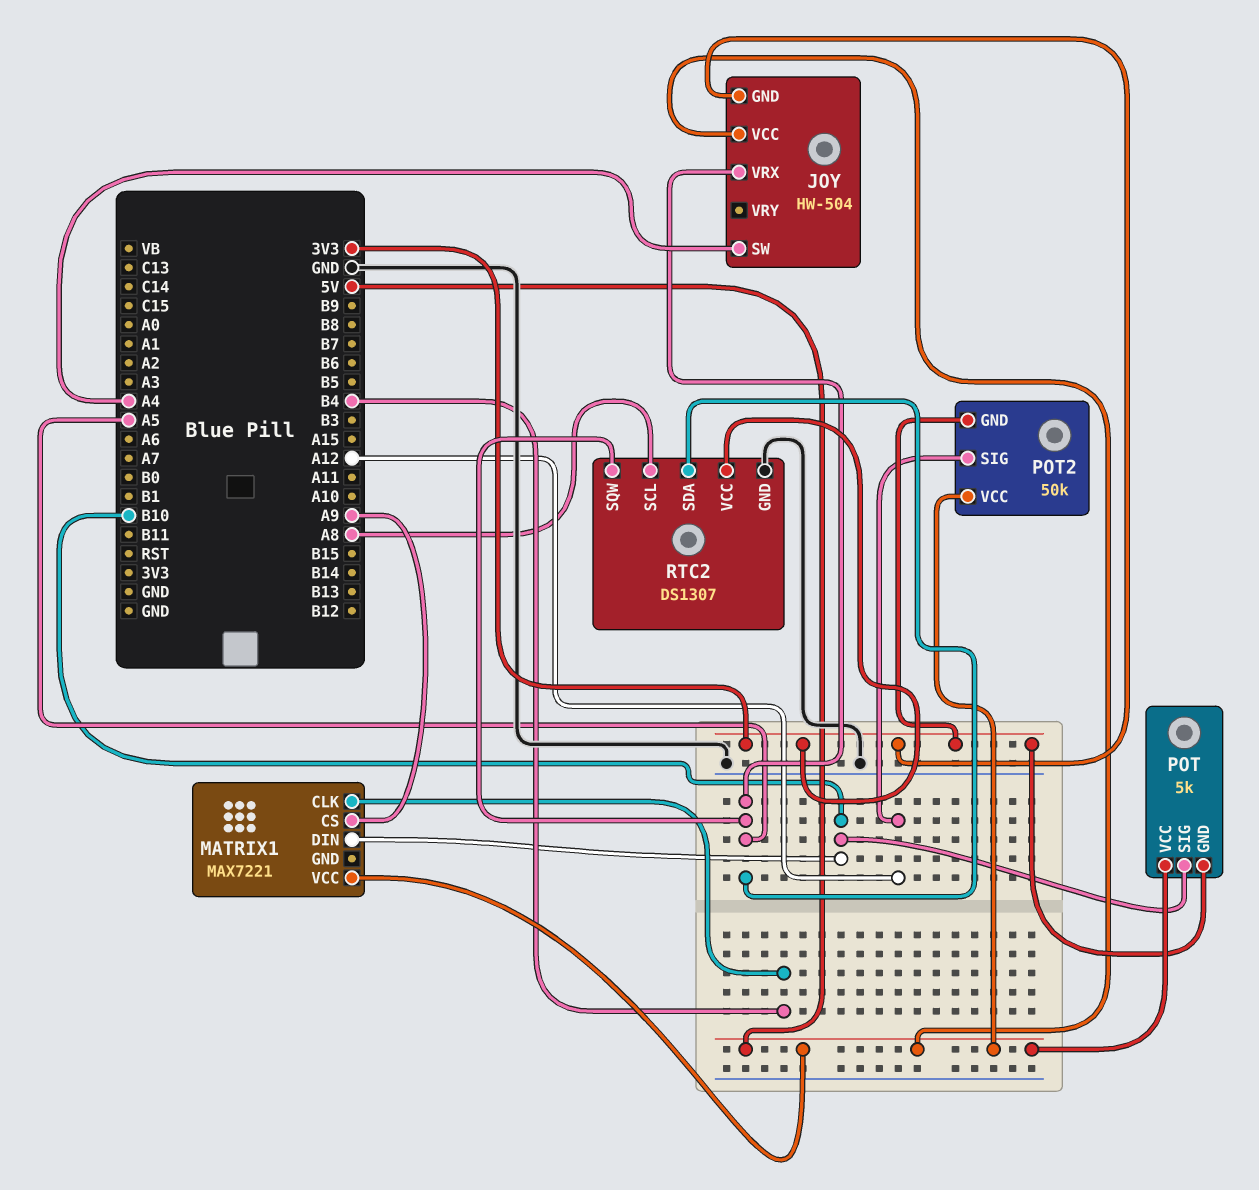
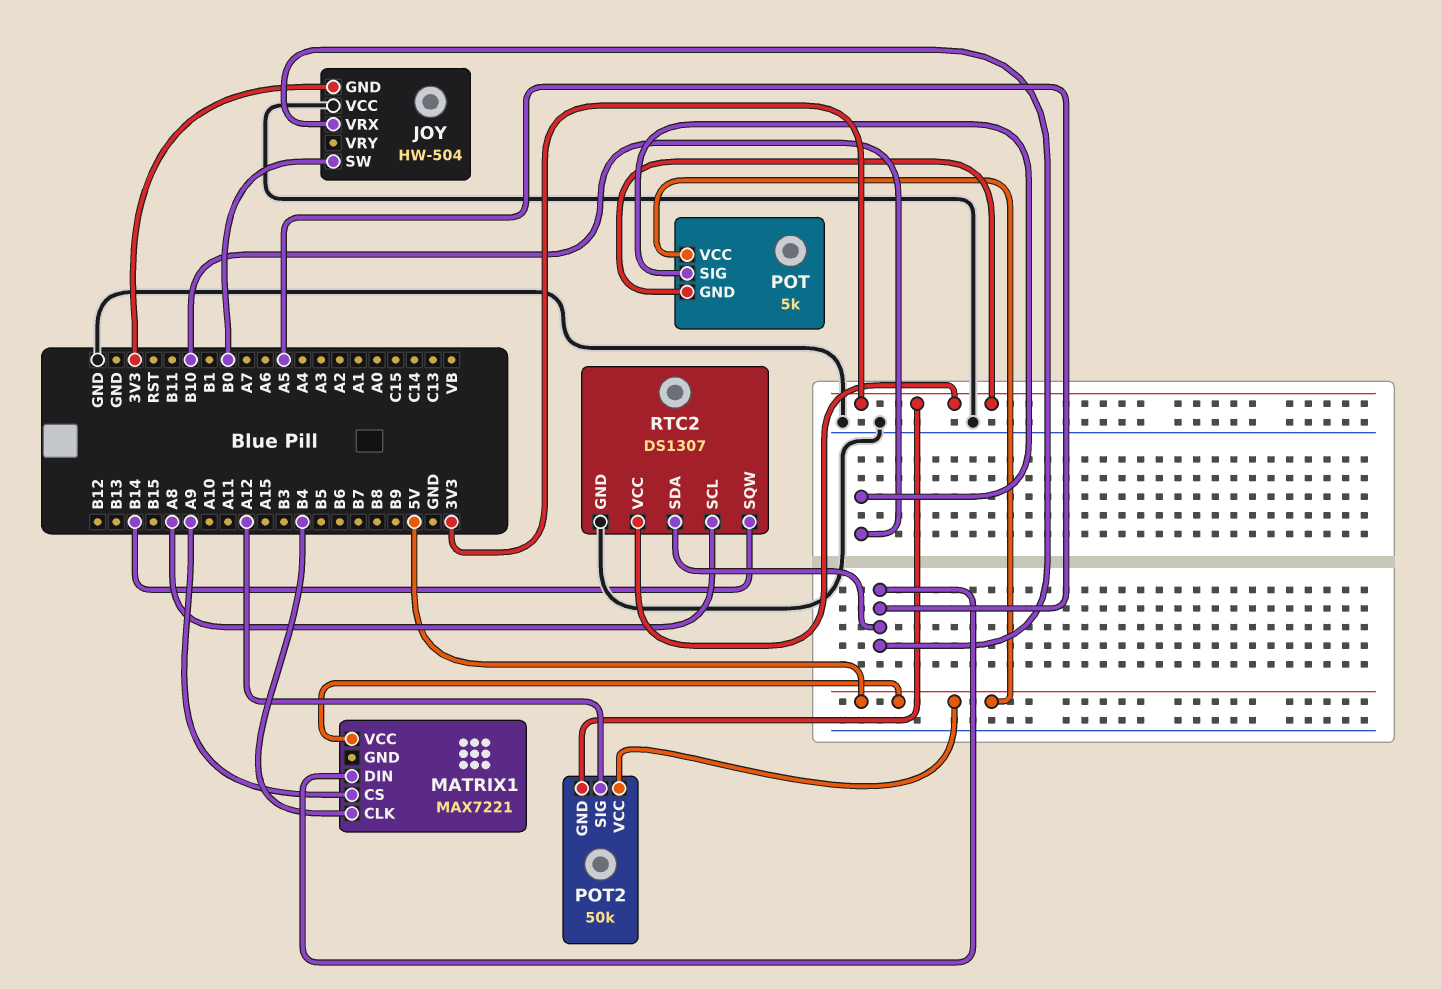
JOY pin SW: A4 -> B0
JOY pin VCC: 5V -> GND
MATRIX1 pin DIN: B10 -> A5
RTC2 pin SQW: A5 -> B14

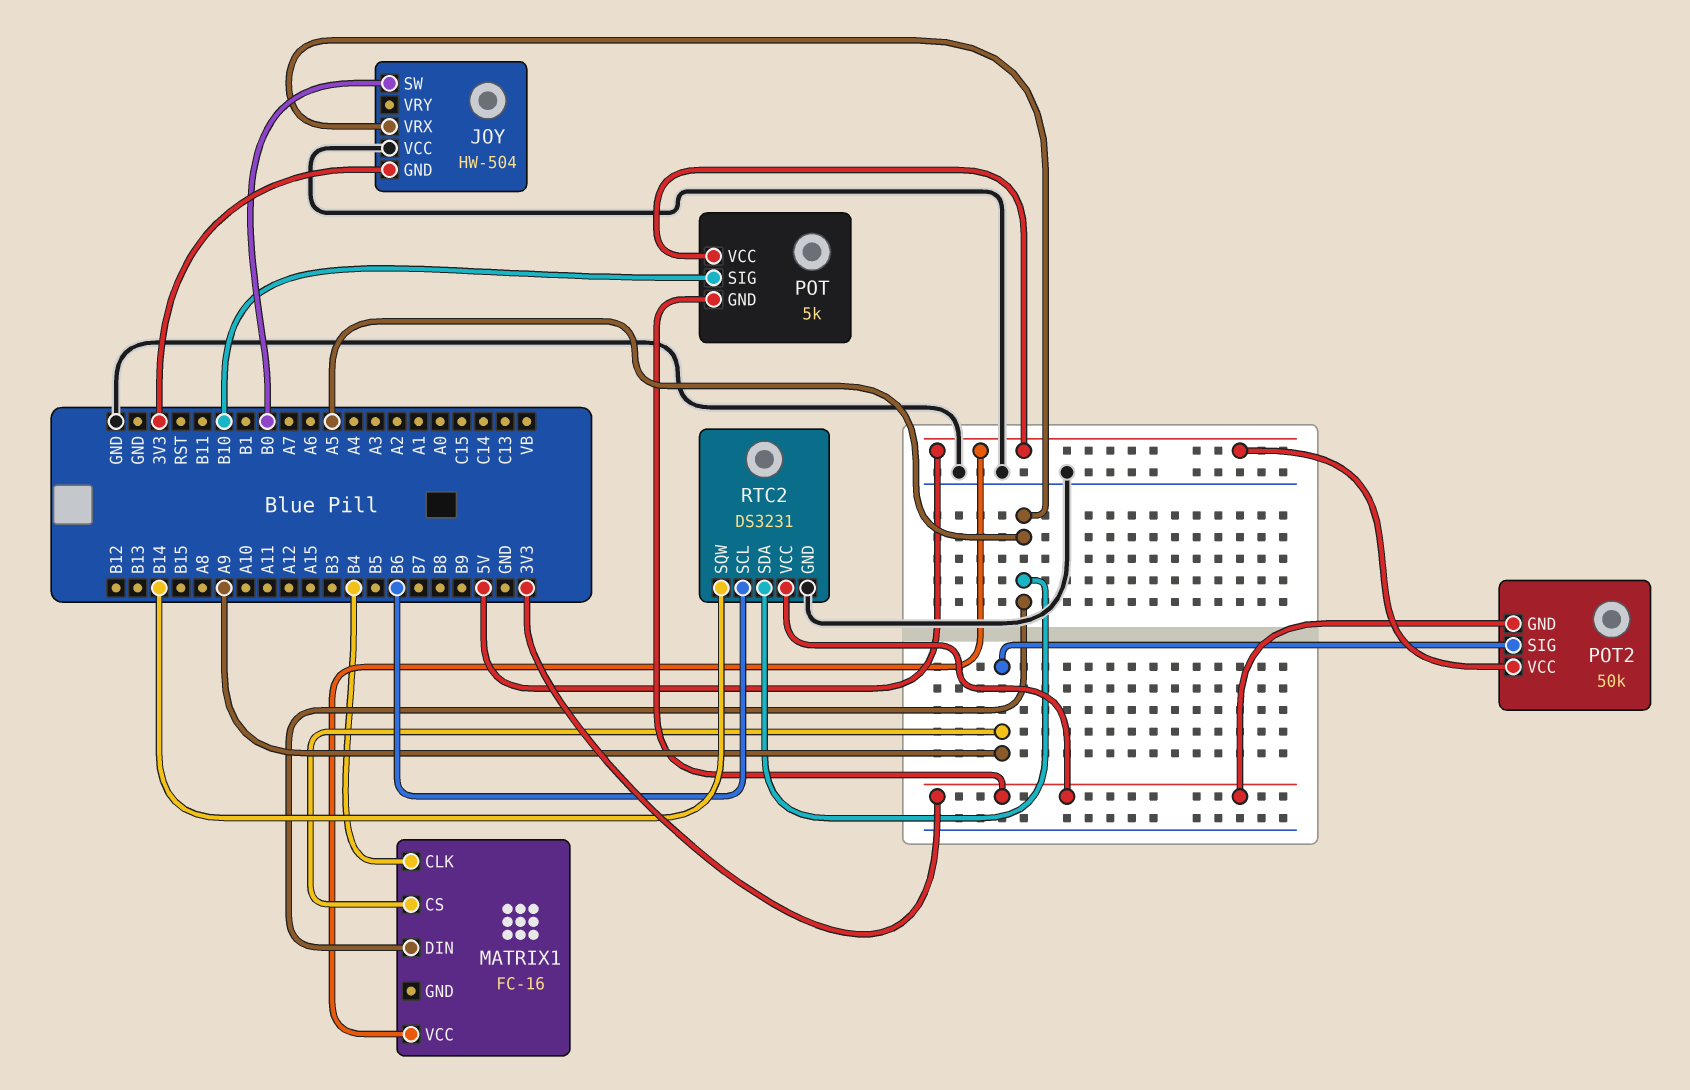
MATRIX1: MAX7221 -> FC-16
POT2 pin SIG: A12 -> A9
RTC2: DS1307 -> DS3231
RTC2 pin SCL: A8 -> B6

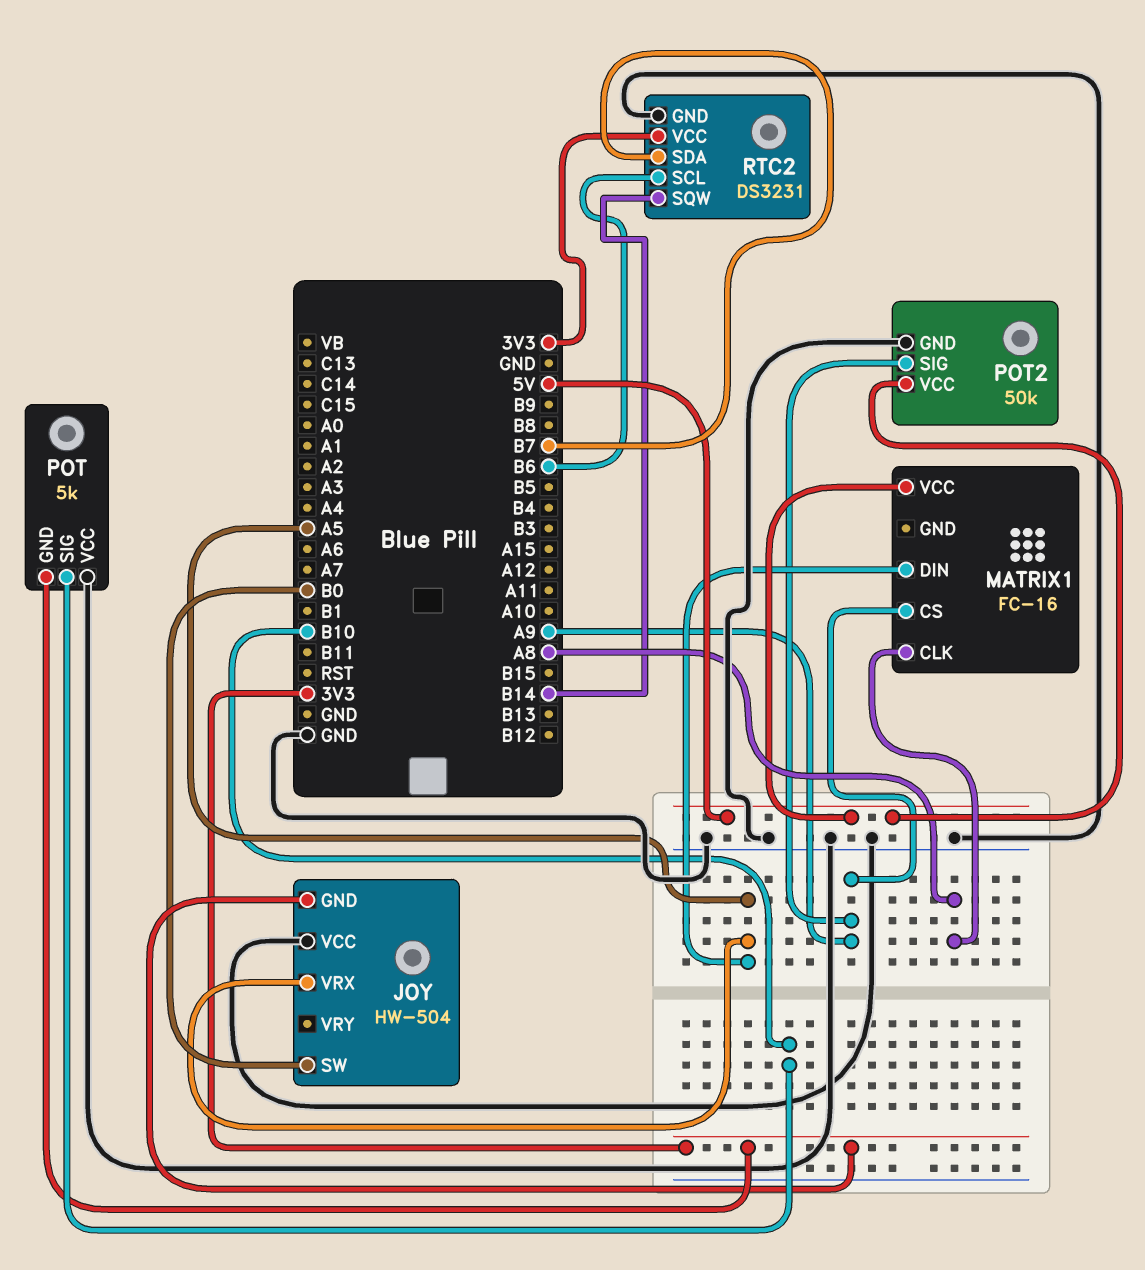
MATRIX1 pin CLK: B4 -> A8
POT pin VCC: 5V -> GND
POT2 pin GND: 3V3 -> GND
RTC2 pin SDA: A5 -> B7

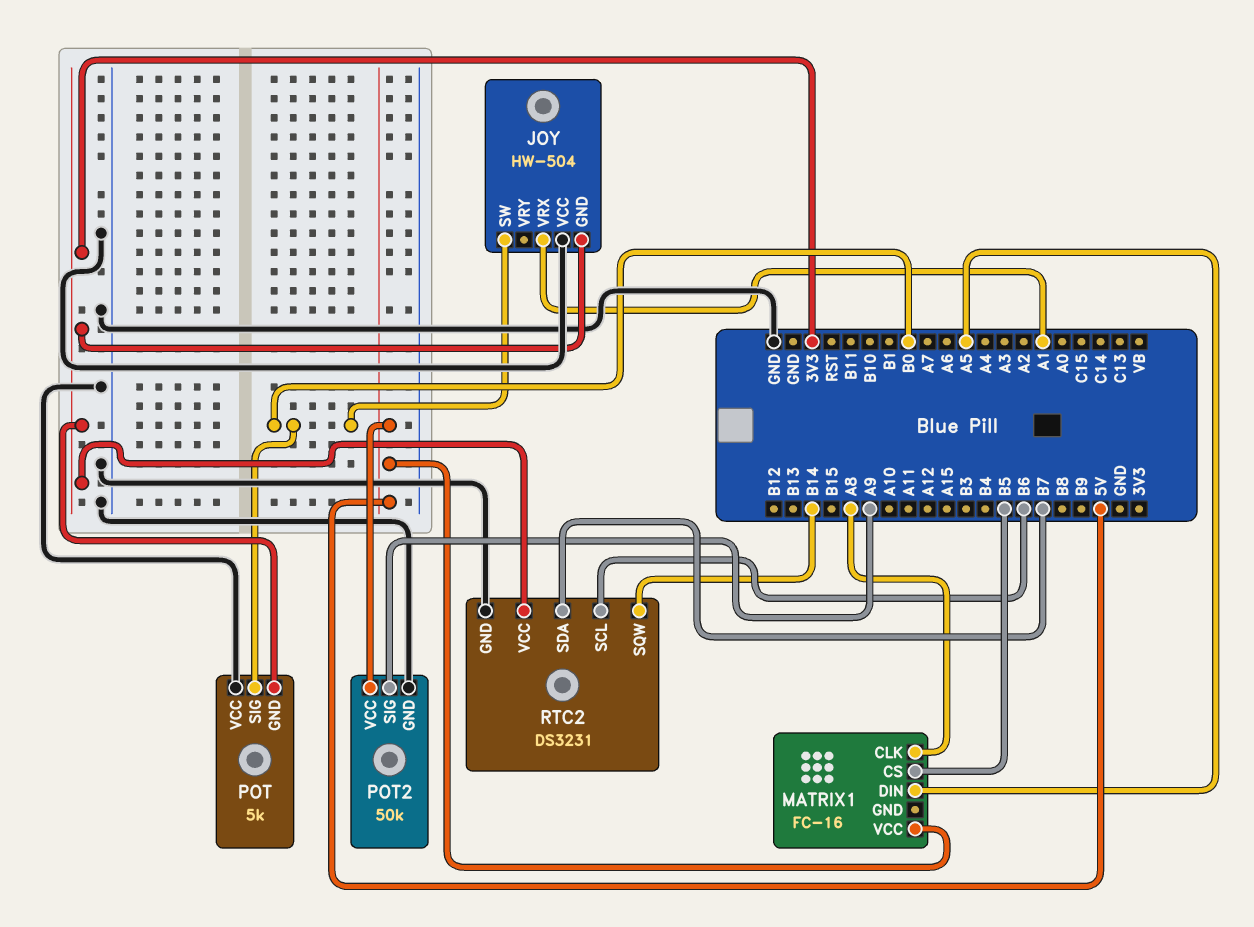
JOY pin VRX: A5 -> A1
MATRIX1 pin CS: A9 -> B5
POT pin SIG: B10 -> B0

